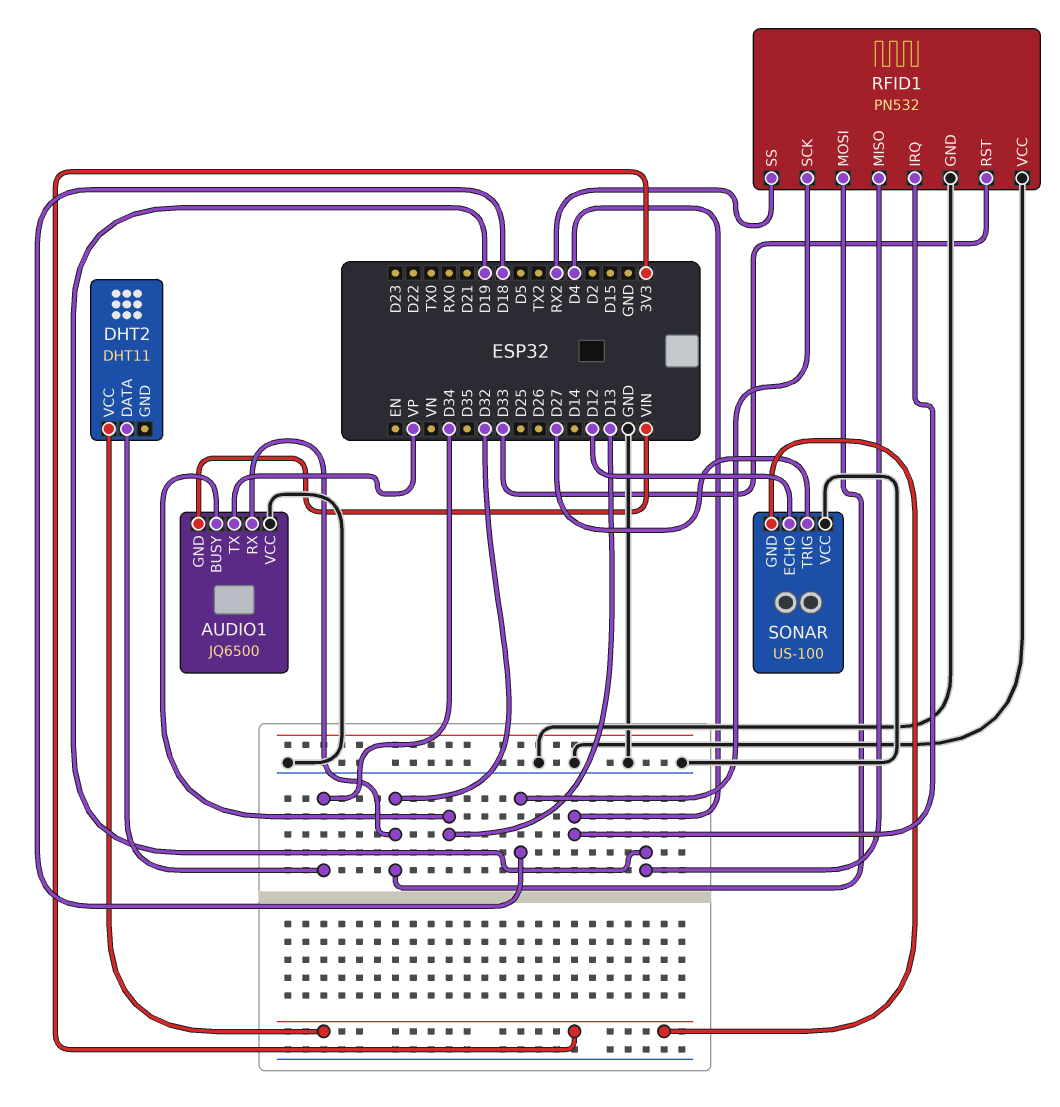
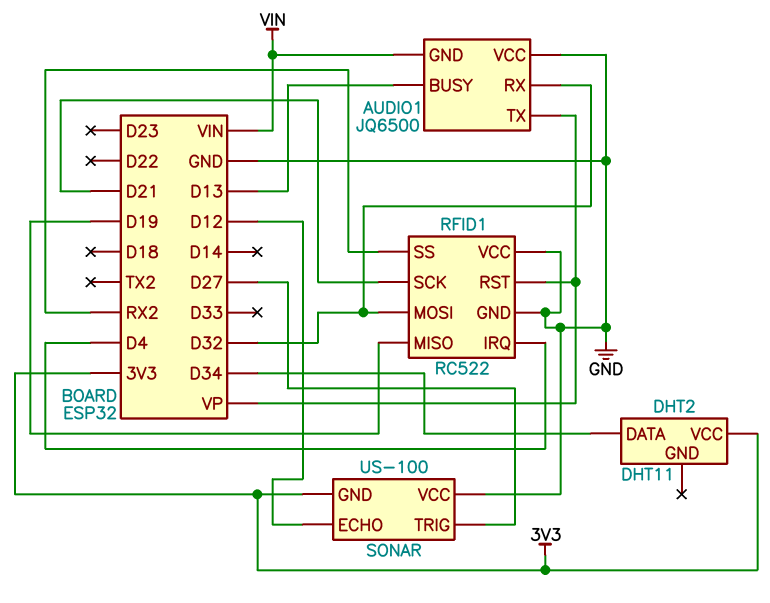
RFID1: PN532 -> RC522
RFID1 pin RST: D33 -> VP
RFID1 pin SCK: D18 -> D21

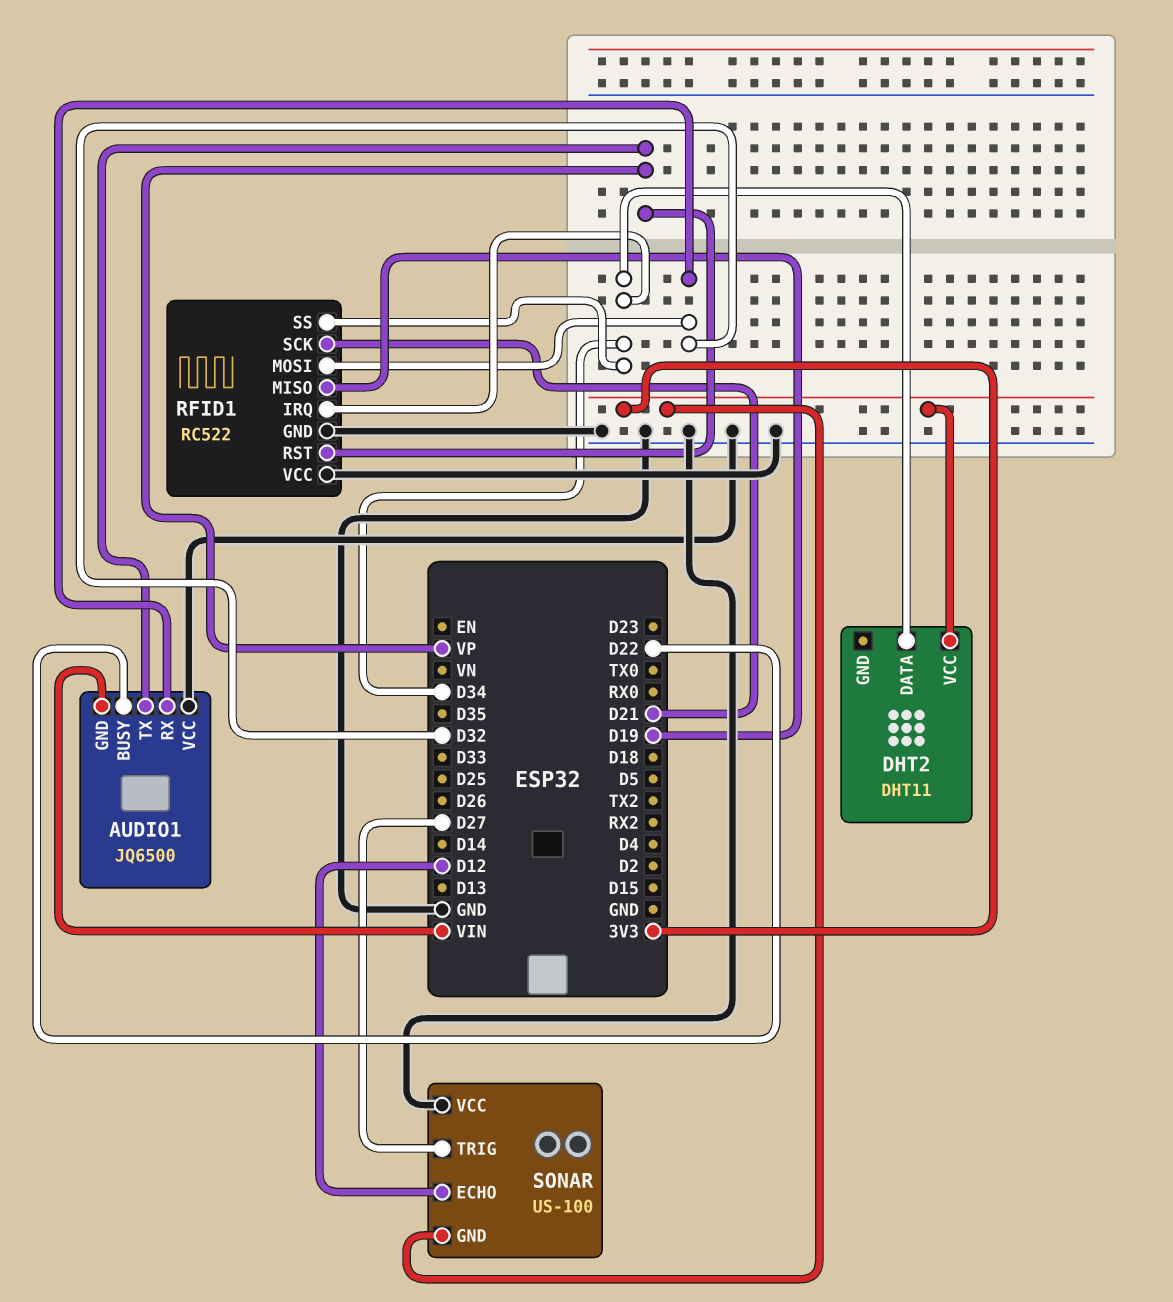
AUDIO1 pin BUSY: D13 -> D22
RFID1 pin IRQ: D4 -> D34
RFID1 pin SS: RX2 -> D34

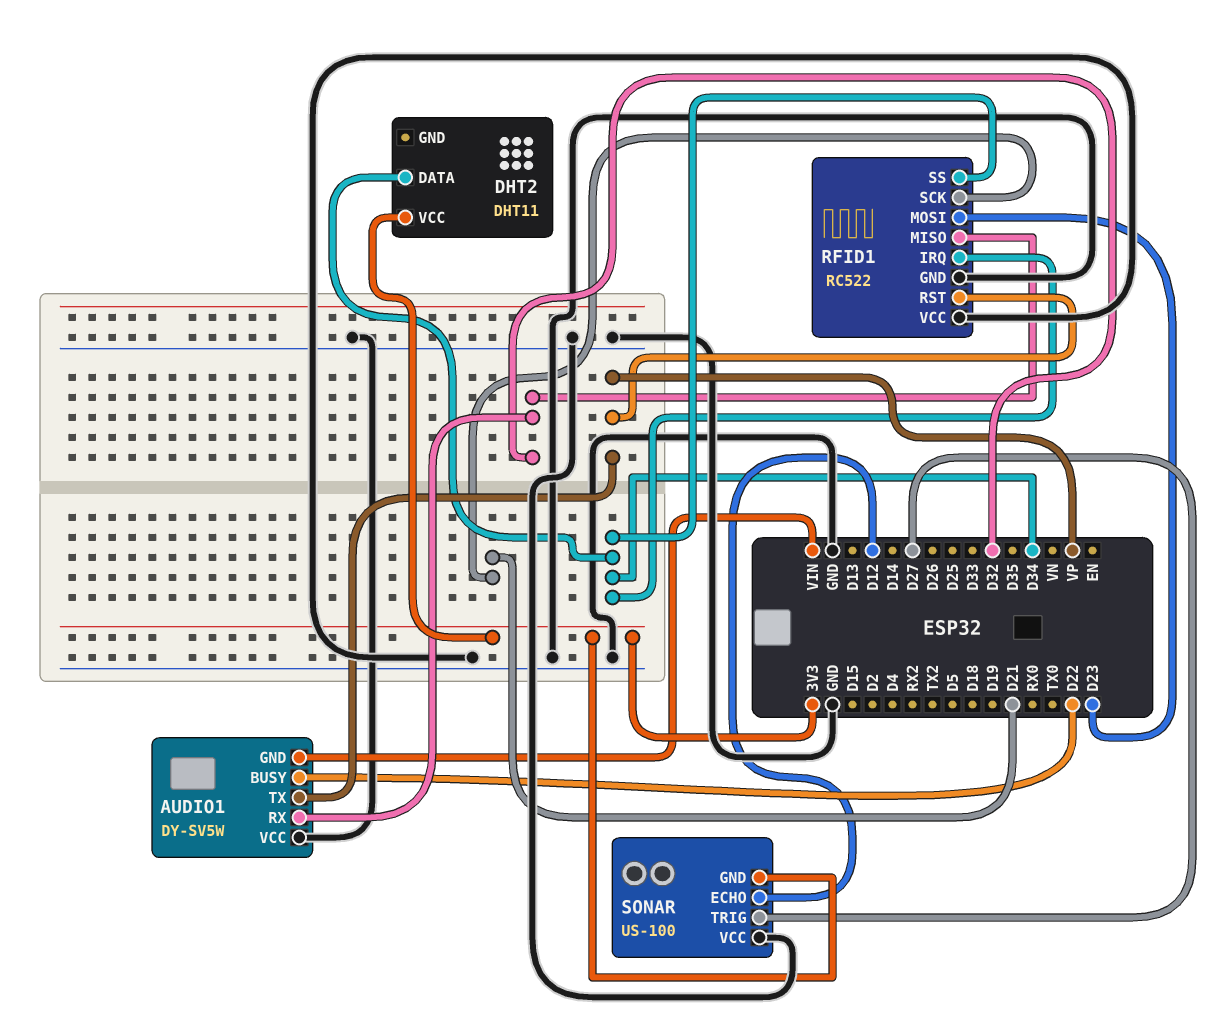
AUDIO1: JQ6500 -> DY-SV5W
RFID1 pin MISO: D19 -> D32
RFID1 pin MOSI: D32 -> D23

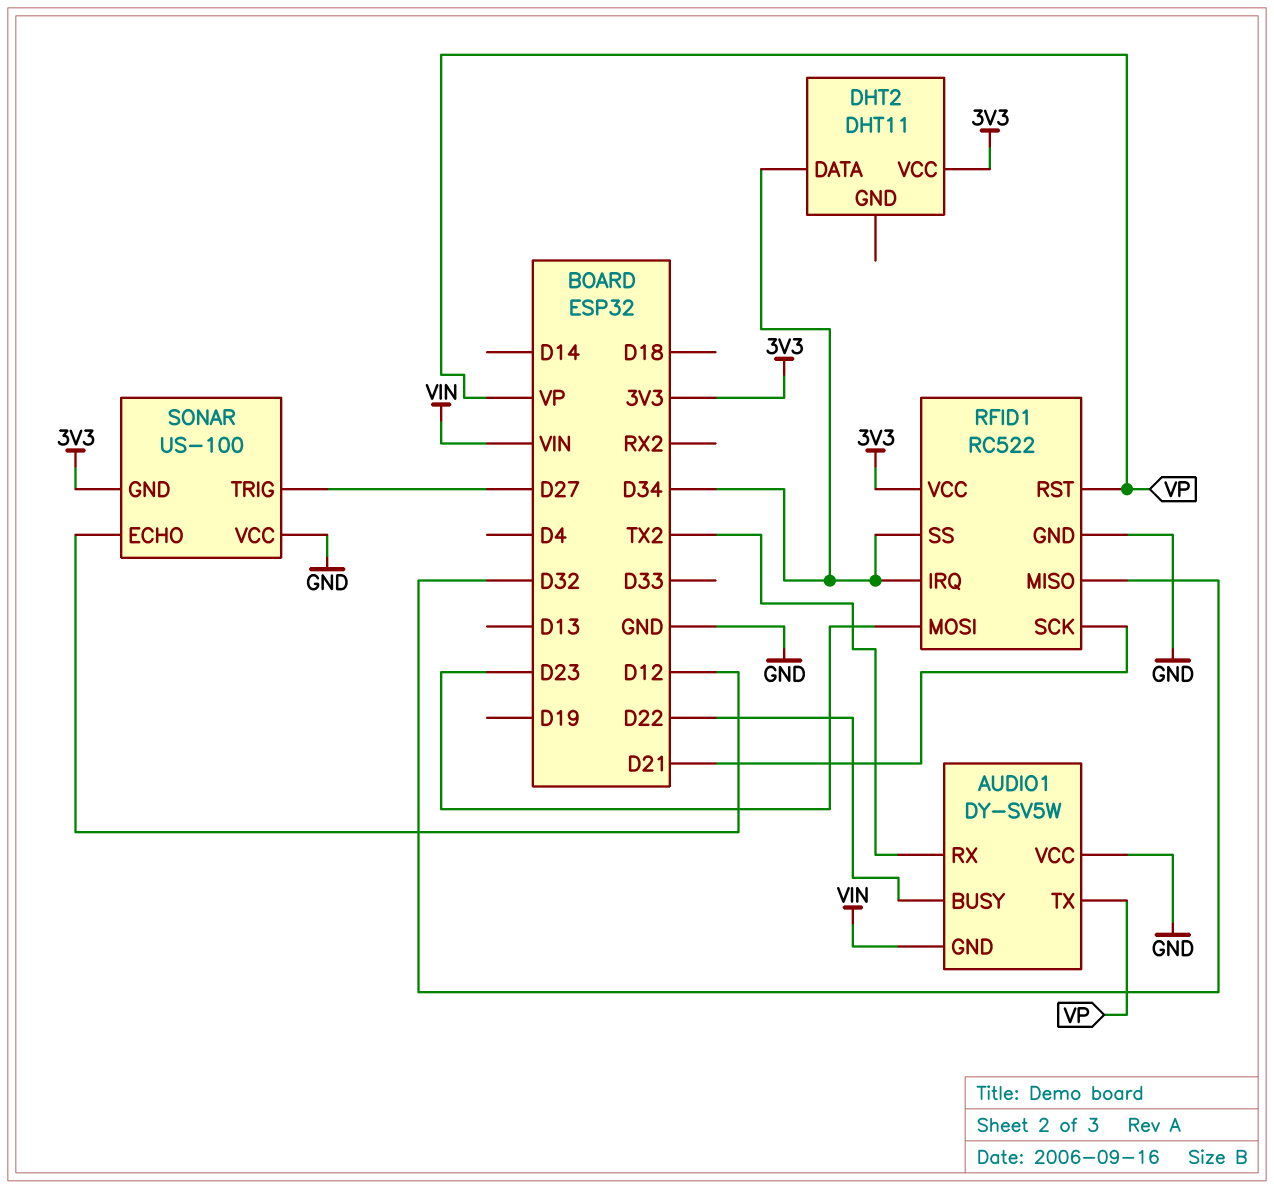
AUDIO1 pin RX: D32 -> TX2
RFID1 pin VCC: GND -> 3V3

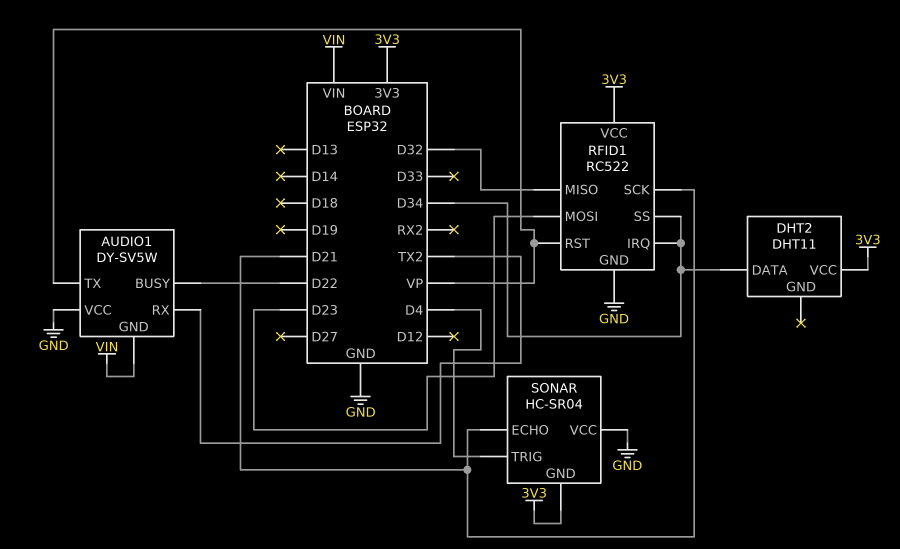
SONAR: US-100 -> HC-SR04
SONAR pin ECHO: D12 -> D21
SONAR pin TRIG: D27 -> D4

